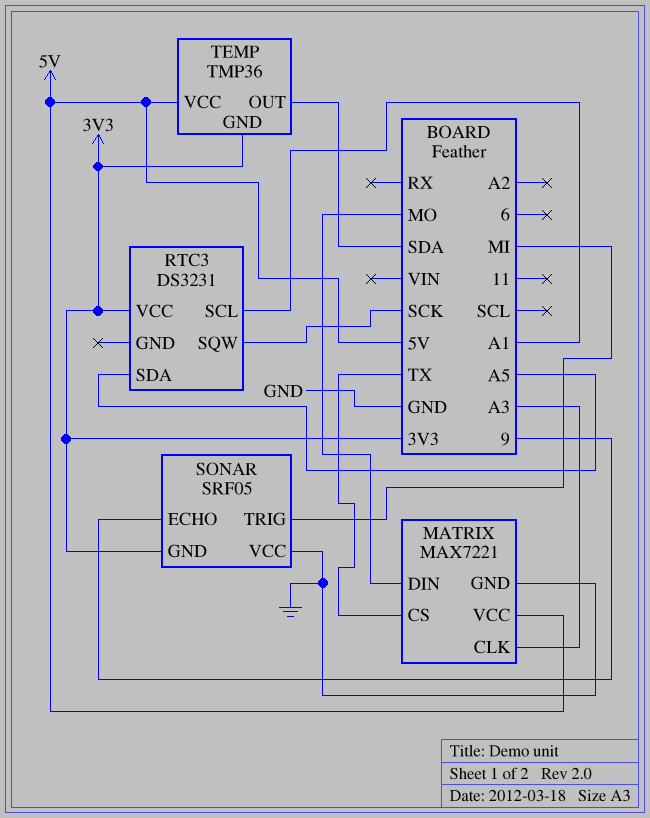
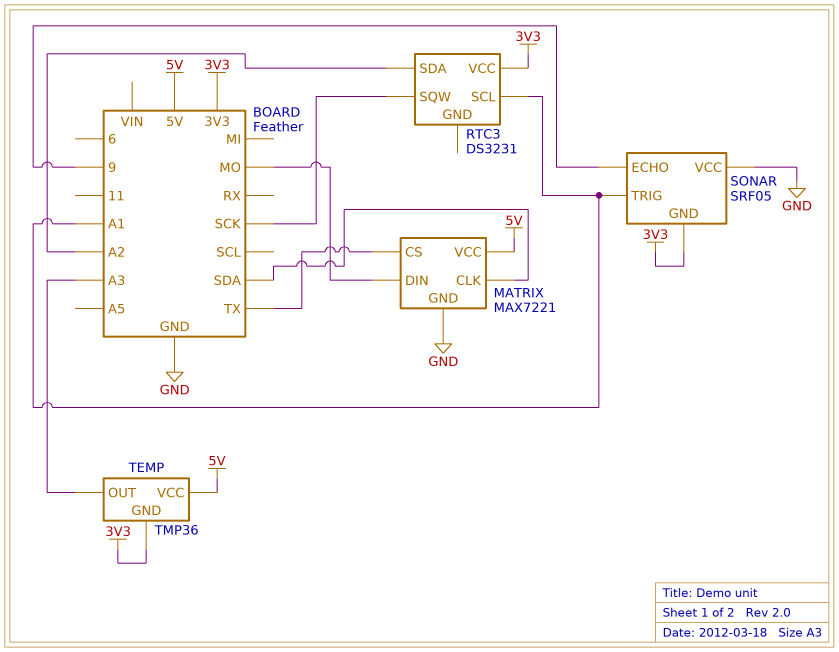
MATRIX pin CLK: A3 -> SDA
RTC3 pin SDA: A5 -> A2
SONAR pin TRIG: MI -> A1
TEMP pin OUT: SDA -> A3

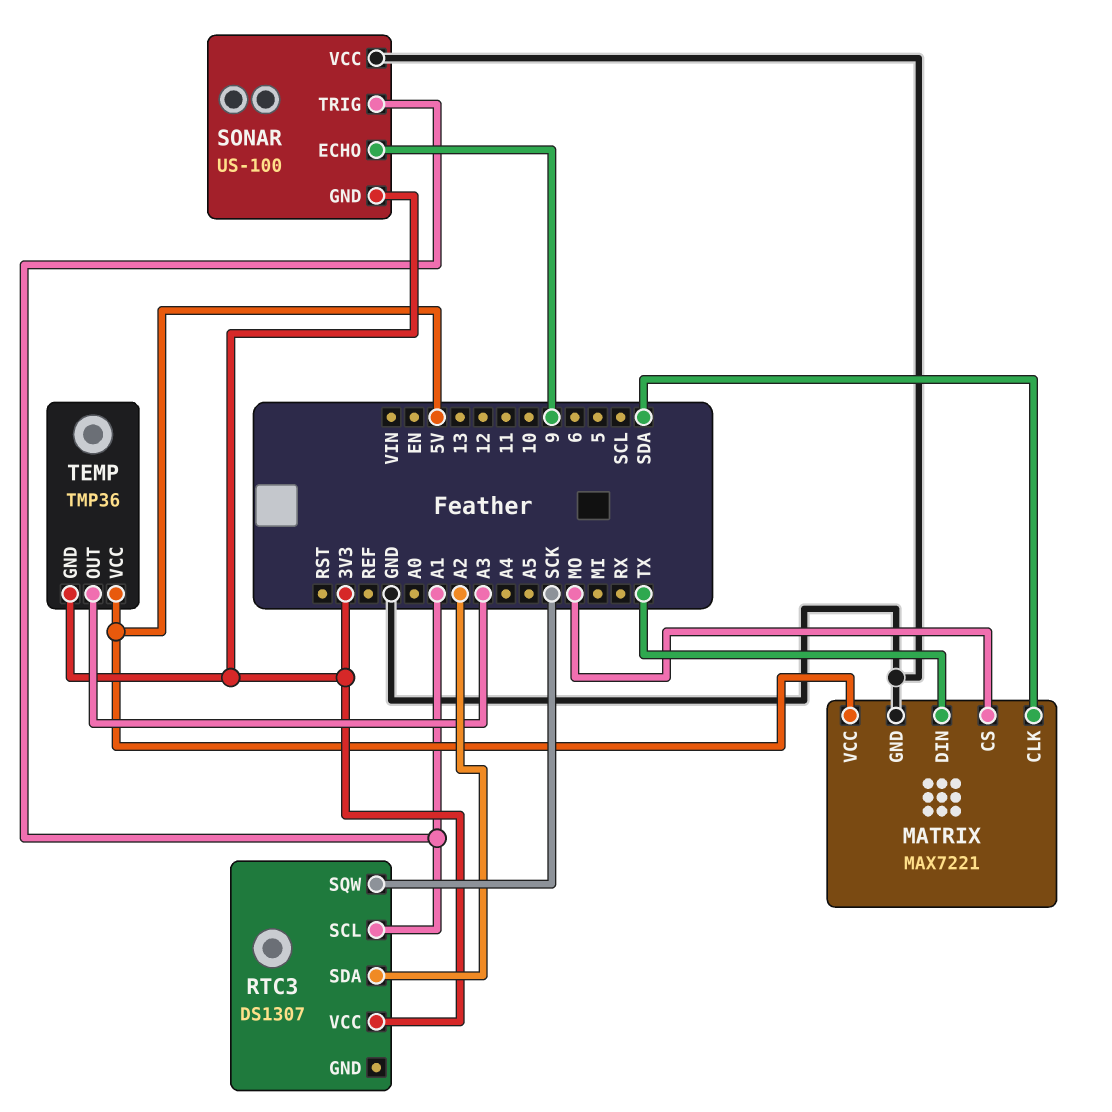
MATRIX pin CS: TX -> MO
MATRIX pin DIN: MO -> TX
RTC3: DS3231 -> DS1307
SONAR: SRF05 -> US-100

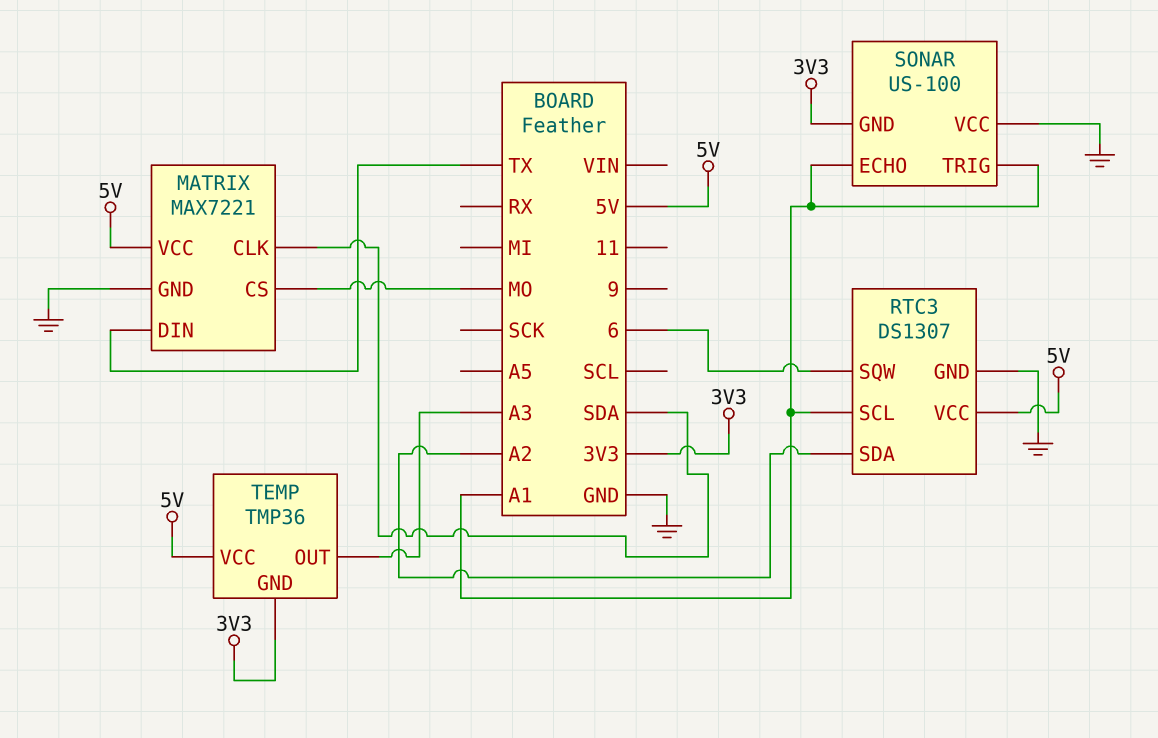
RTC3 pin GND: none -> GND
RTC3 pin SQW: SCK -> 6
RTC3 pin VCC: 3V3 -> 5V
SONAR pin ECHO: 9 -> A1

